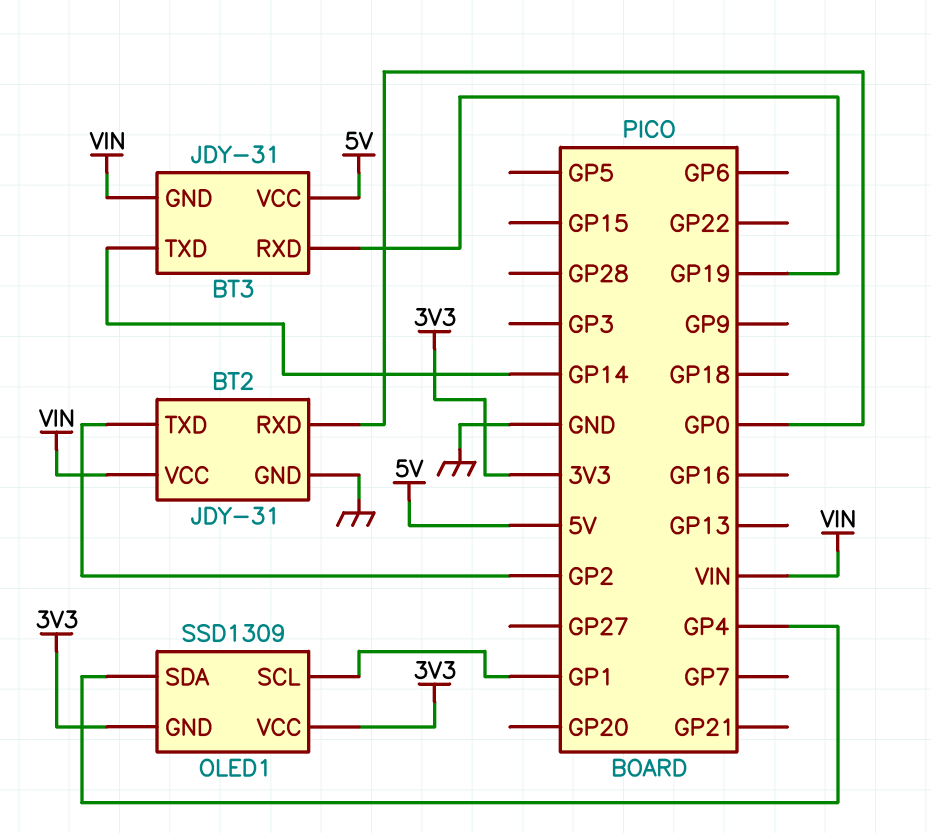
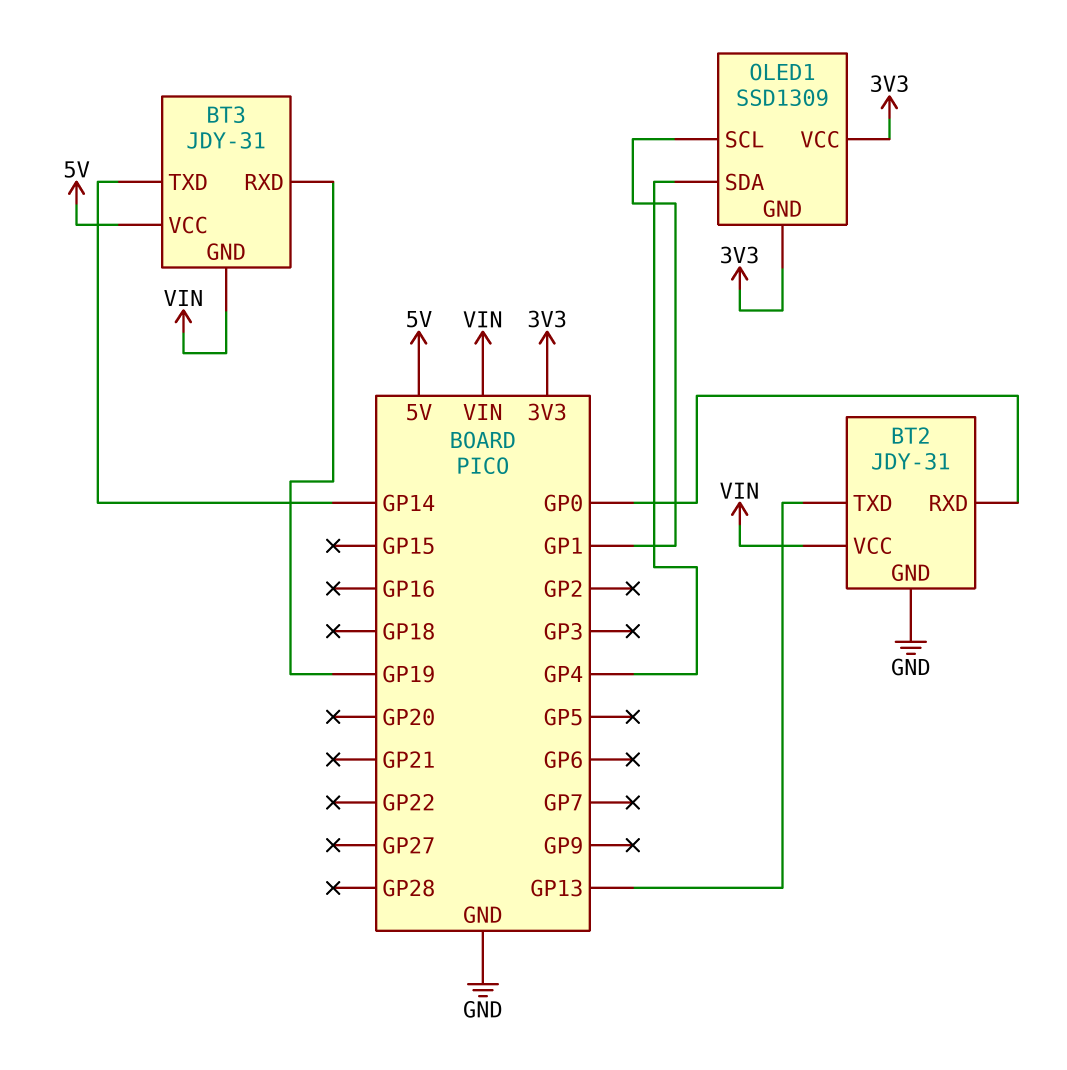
BT2 pin TXD: GP2 -> GP13

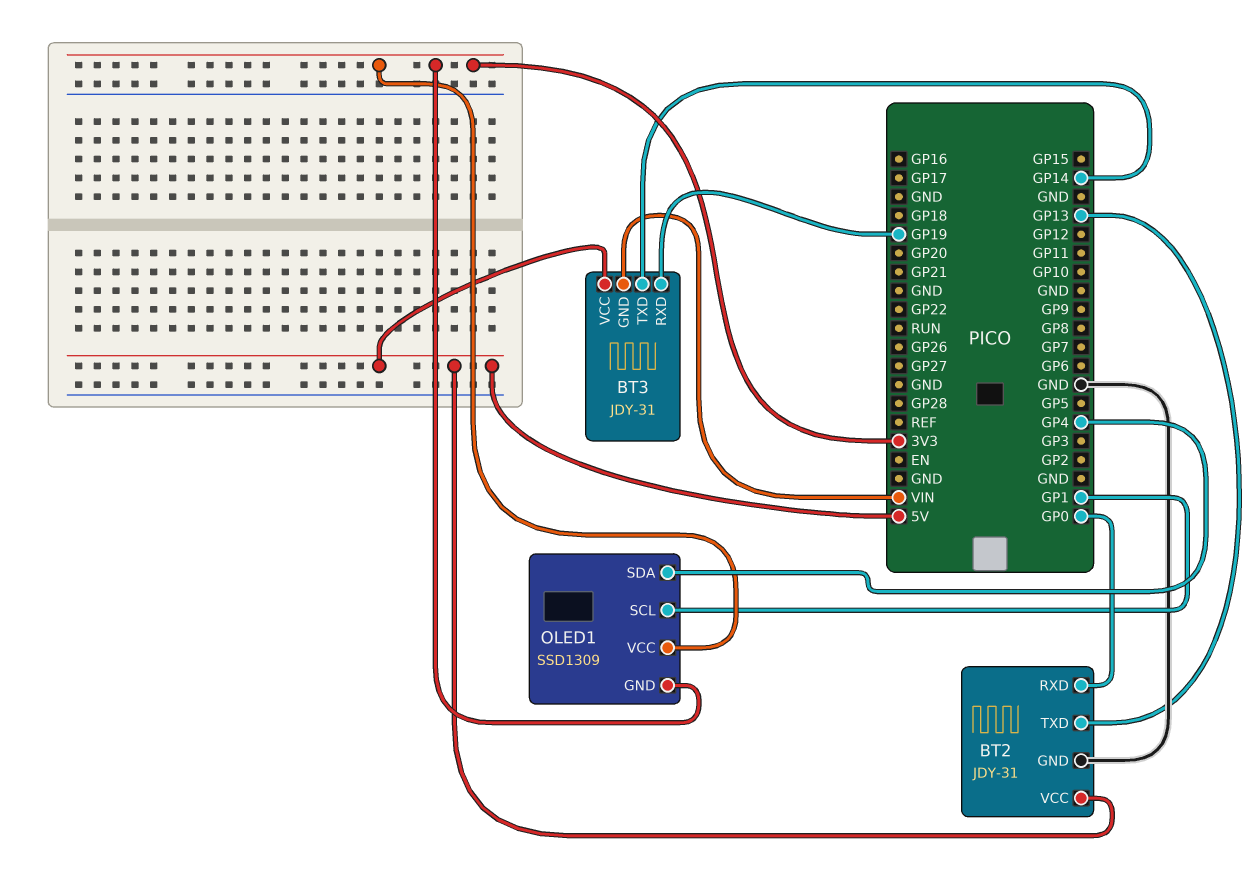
BT2 pin VCC: VIN -> 5V

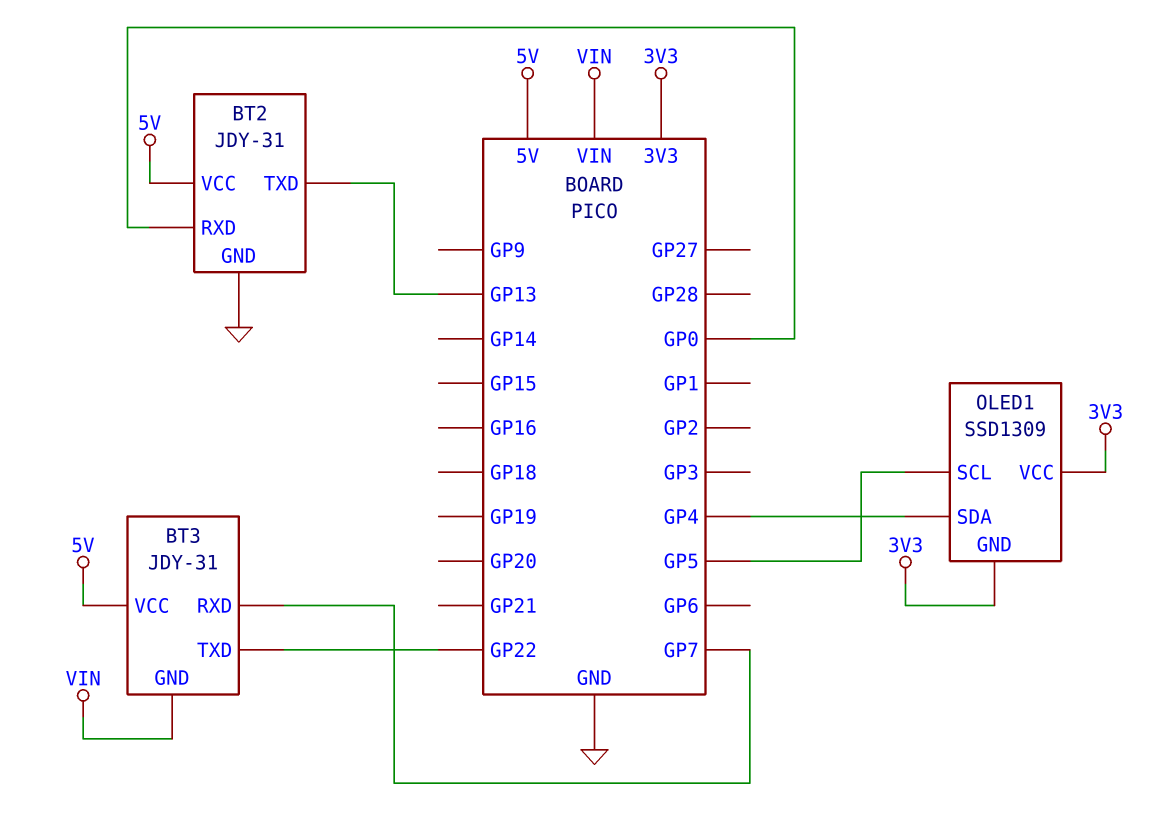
BT3 pin RXD: GP19 -> GP7
BT3 pin TXD: GP14 -> GP22
OLED1 pin SCL: GP1 -> GP5

